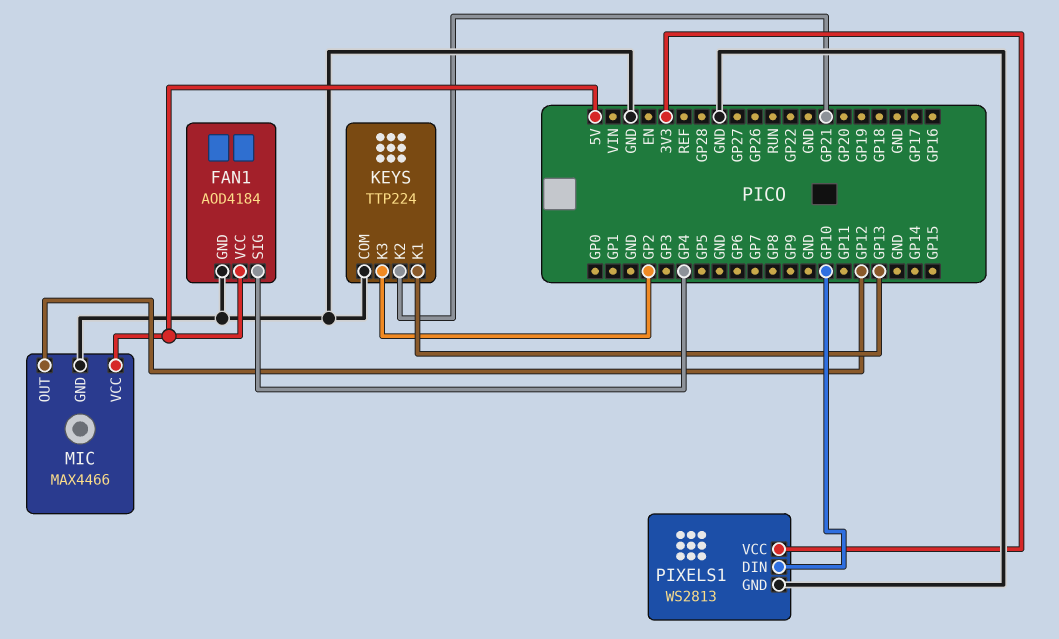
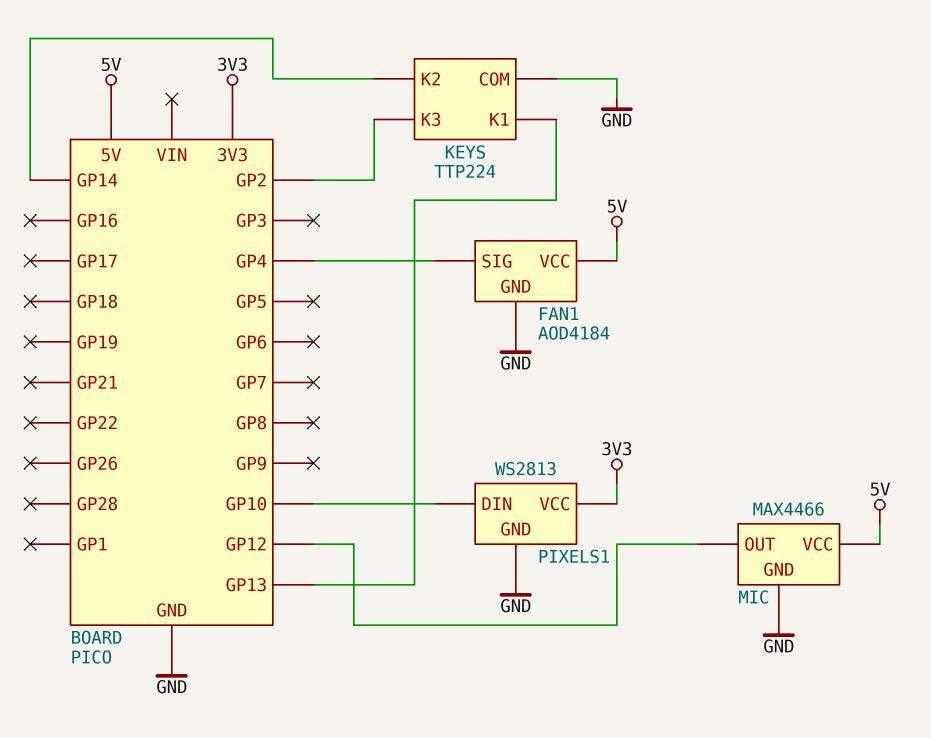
KEYS pin K2: GP21 -> GP14

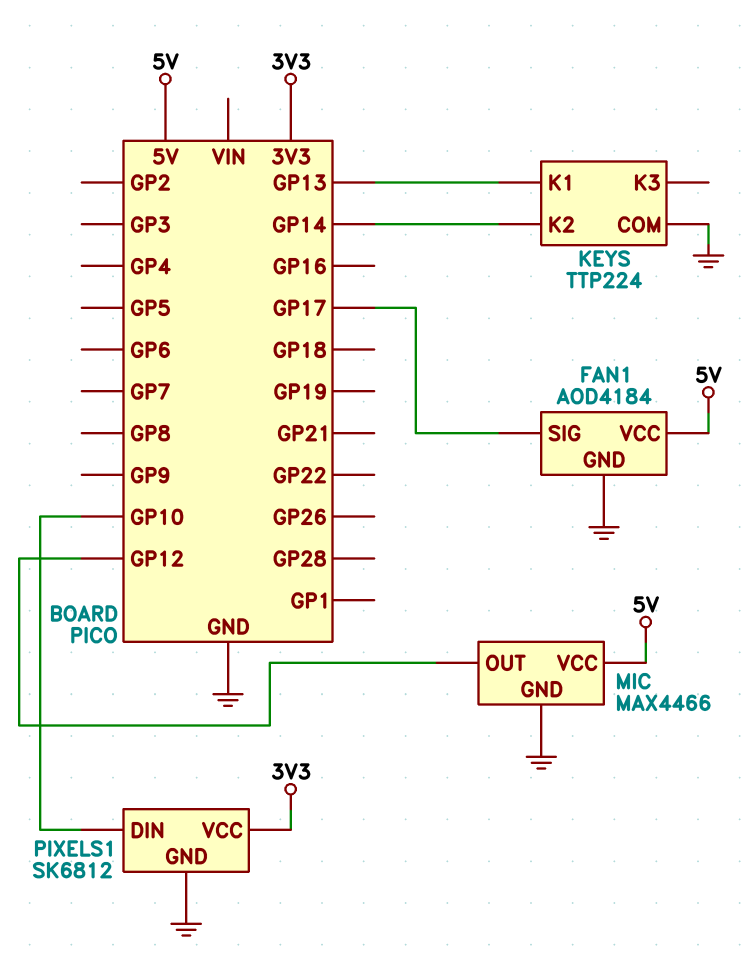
FAN1 pin SIG: GP4 -> GP17
KEYS pin K3: GP2 -> none
PIXELS1: WS2813 -> SK6812

